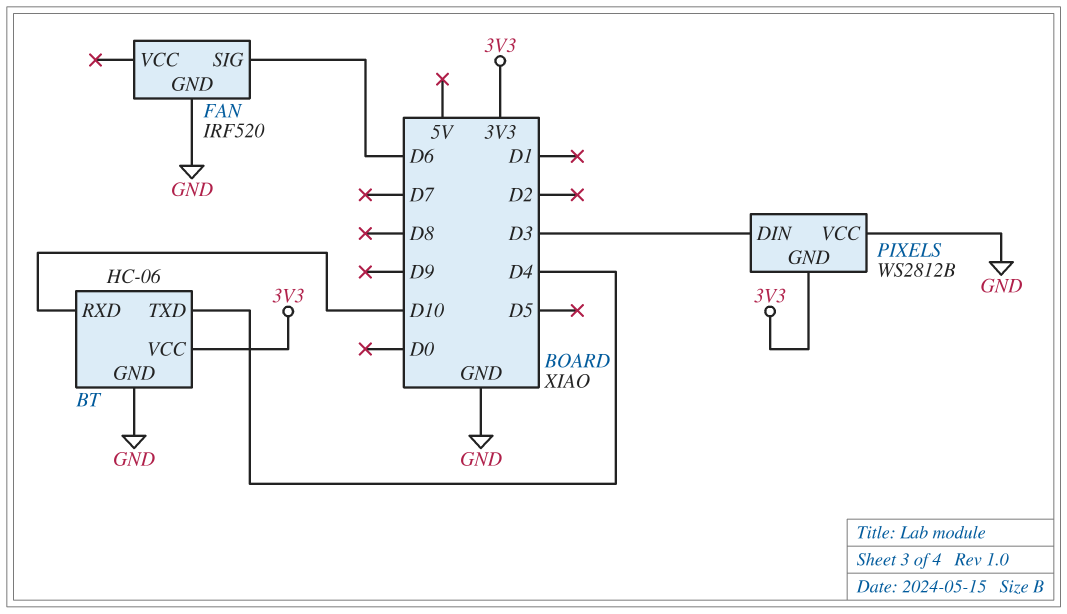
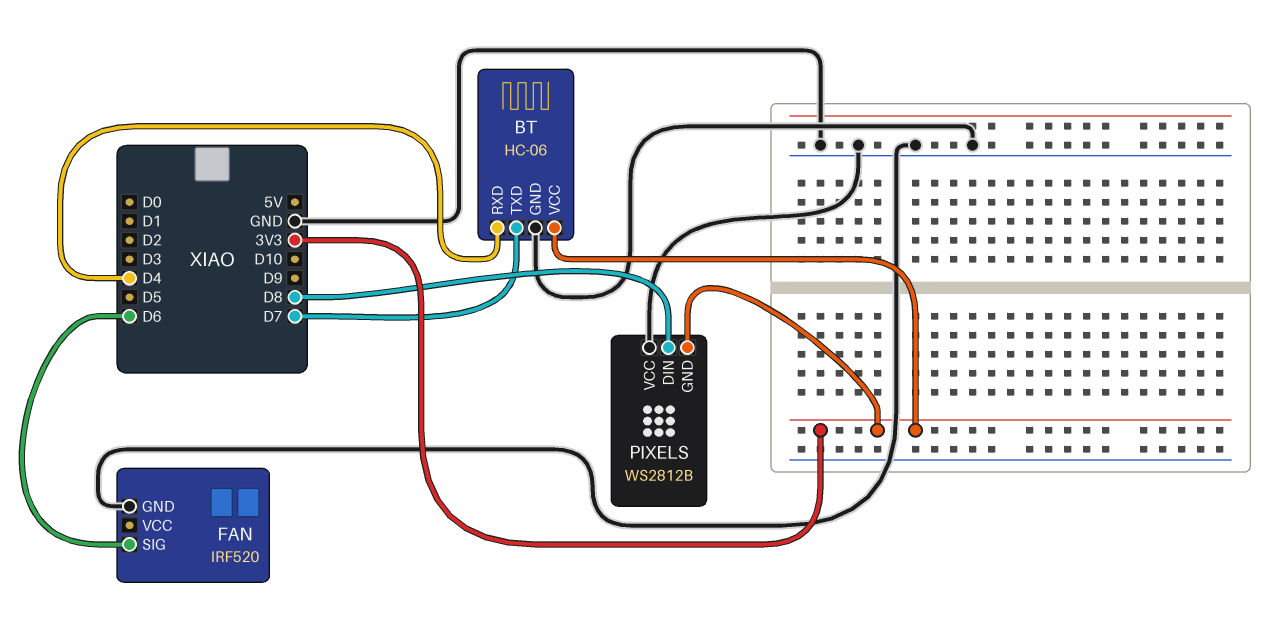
BT pin RXD: D10 -> D4
BT pin TXD: D4 -> D7
PIXELS pin DIN: D3 -> D8

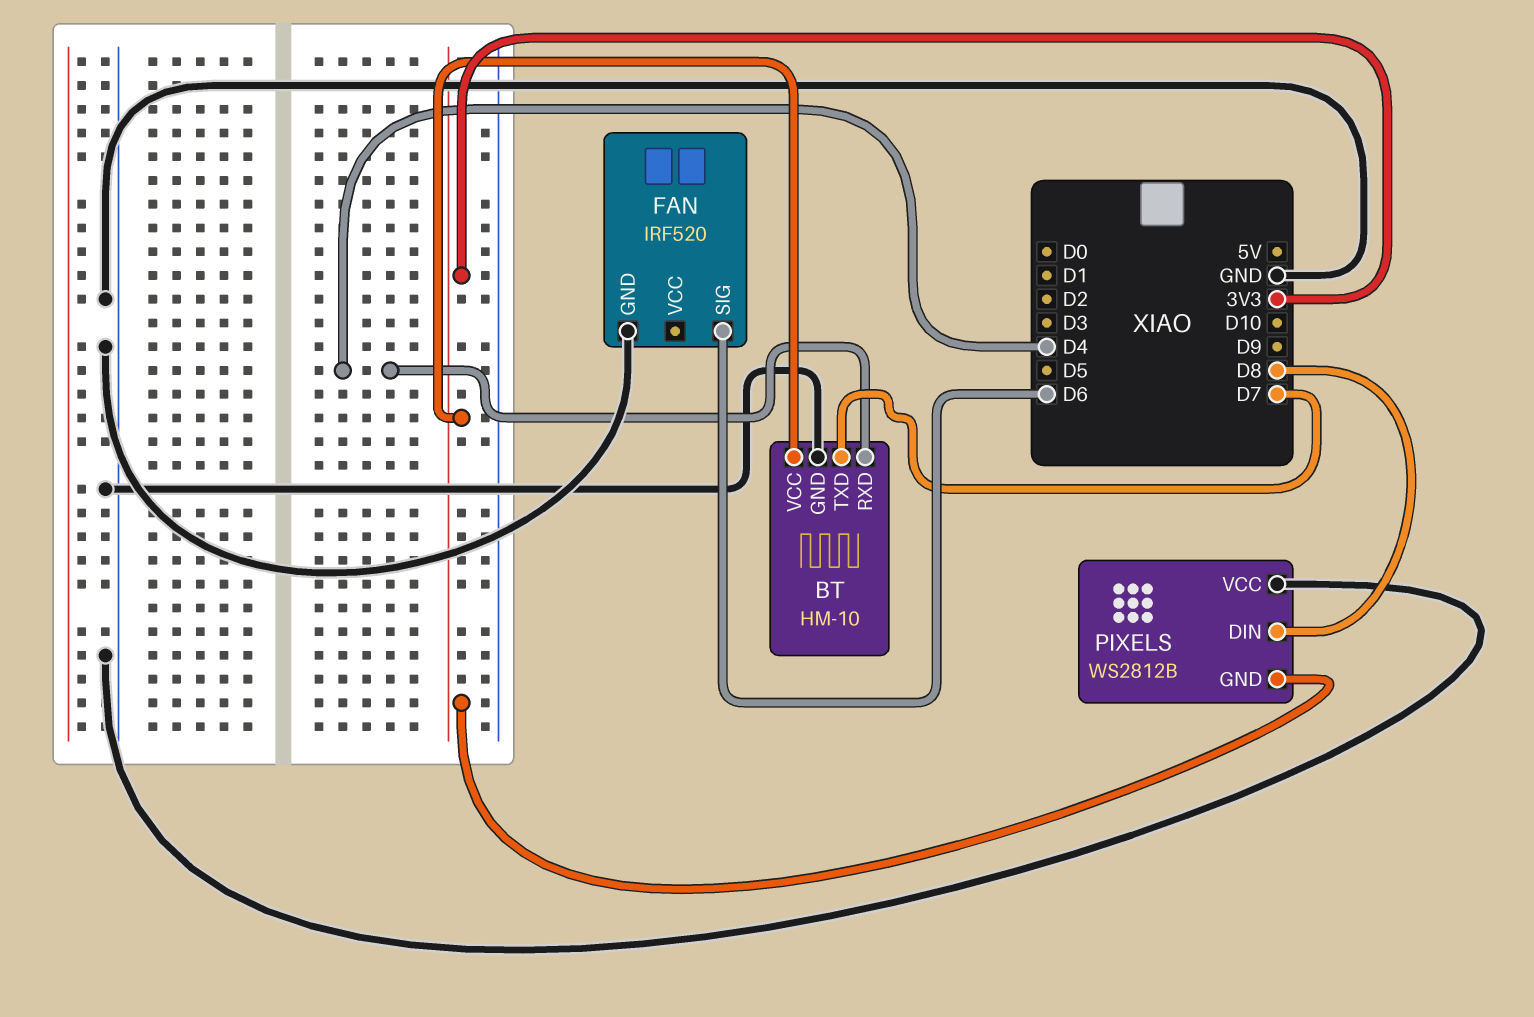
BT: HC-06 -> HM-10

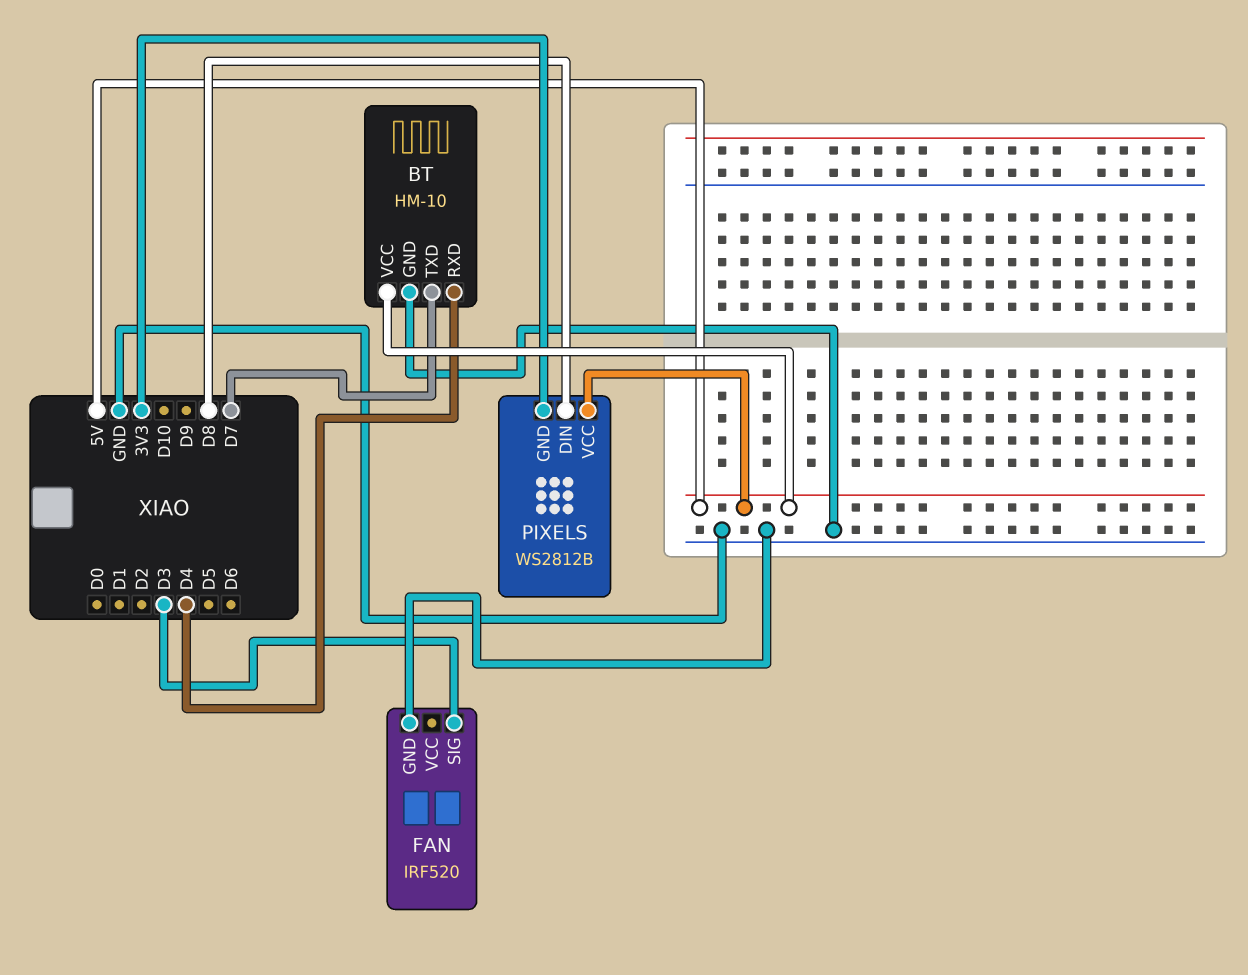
BT pin VCC: 3V3 -> 5V
FAN pin SIG: D6 -> D3
PIXELS pin VCC: GND -> 5V

